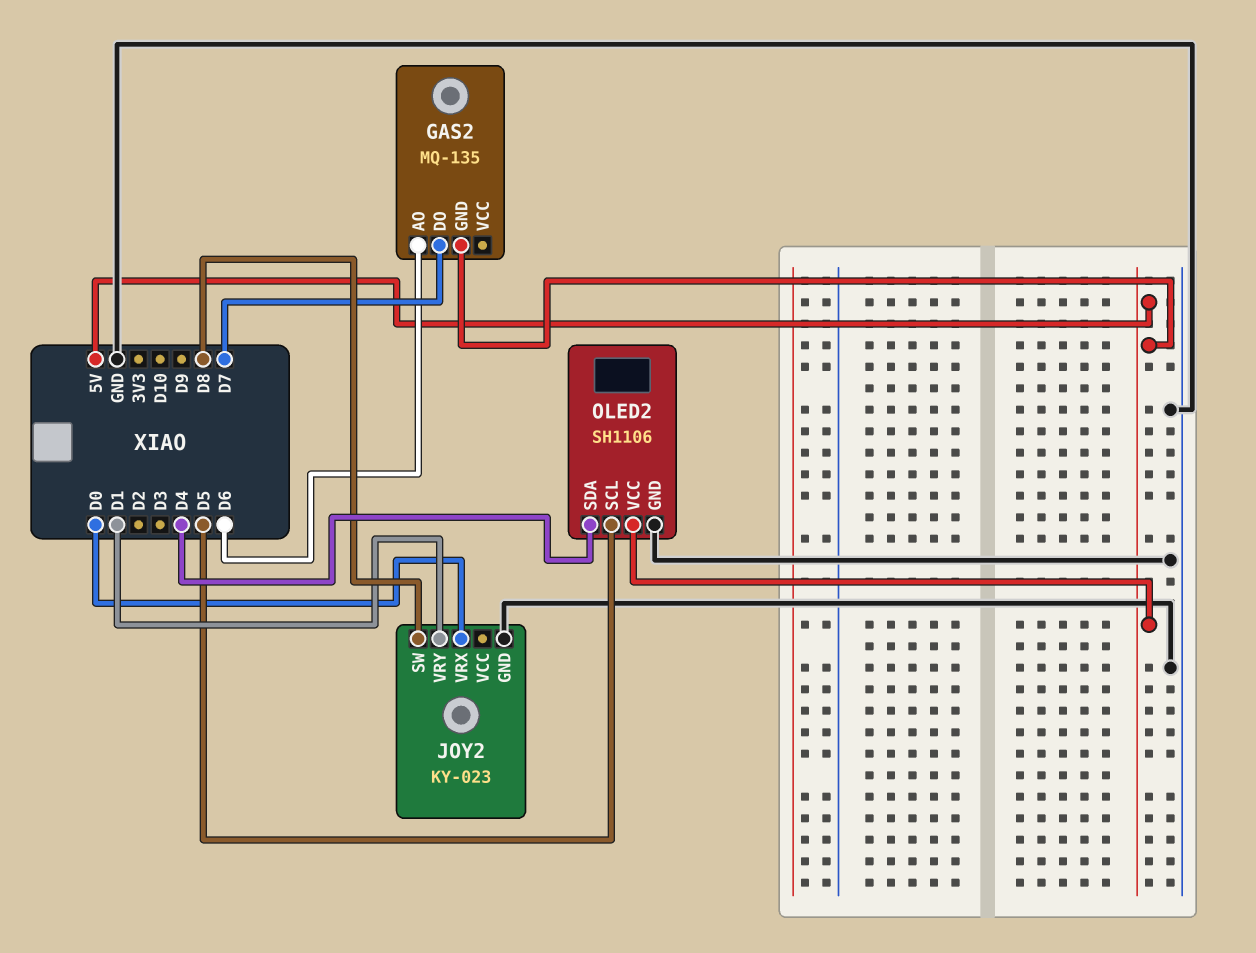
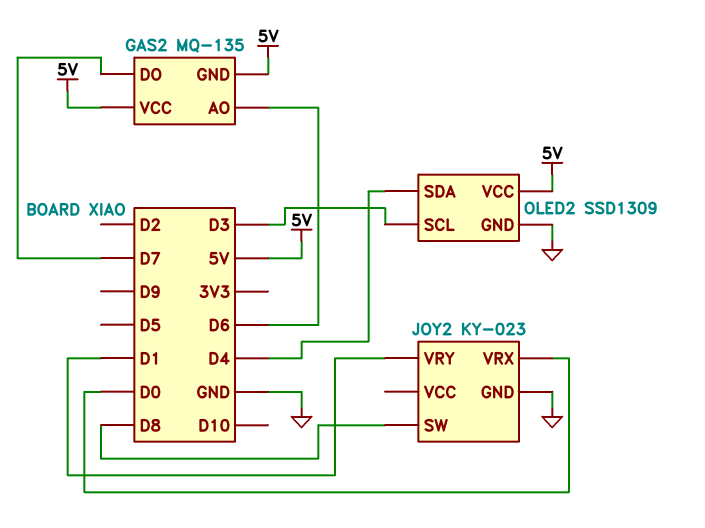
GAS2 pin VCC: none -> 5V
OLED2: SH1106 -> SSD1309
OLED2 pin SCL: D5 -> D3

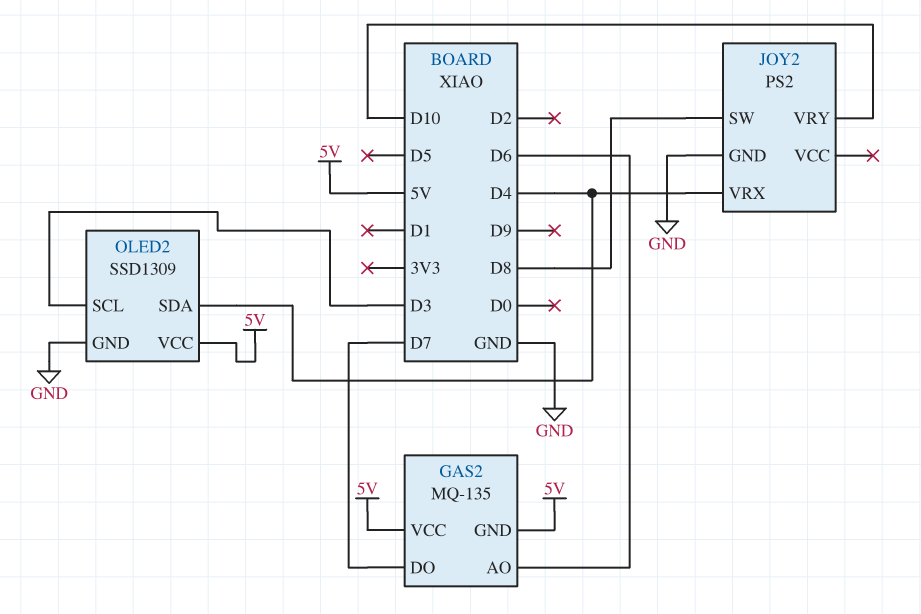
JOY2: KY-023 -> PS2
JOY2 pin VRX: D0 -> D4
JOY2 pin VRY: D1 -> D10

